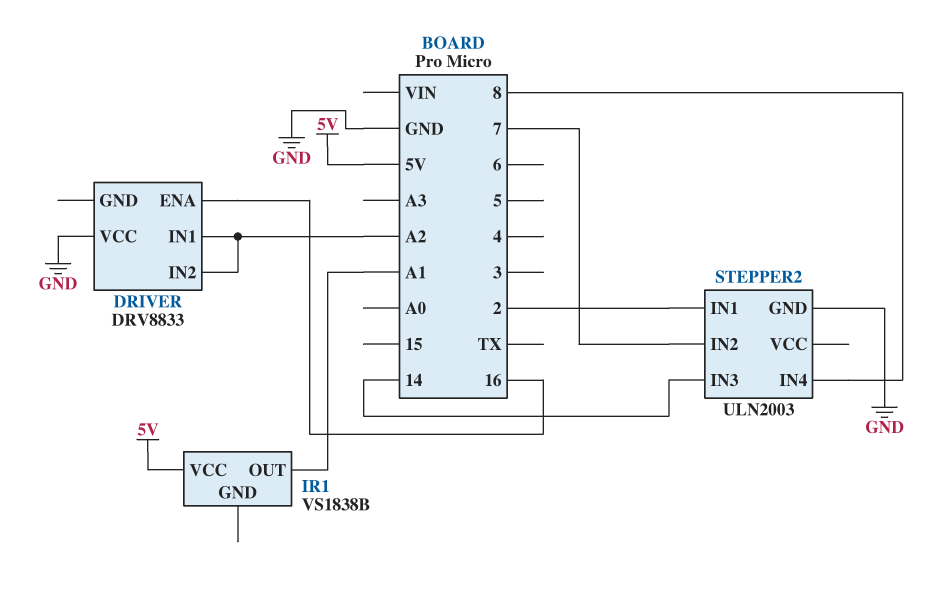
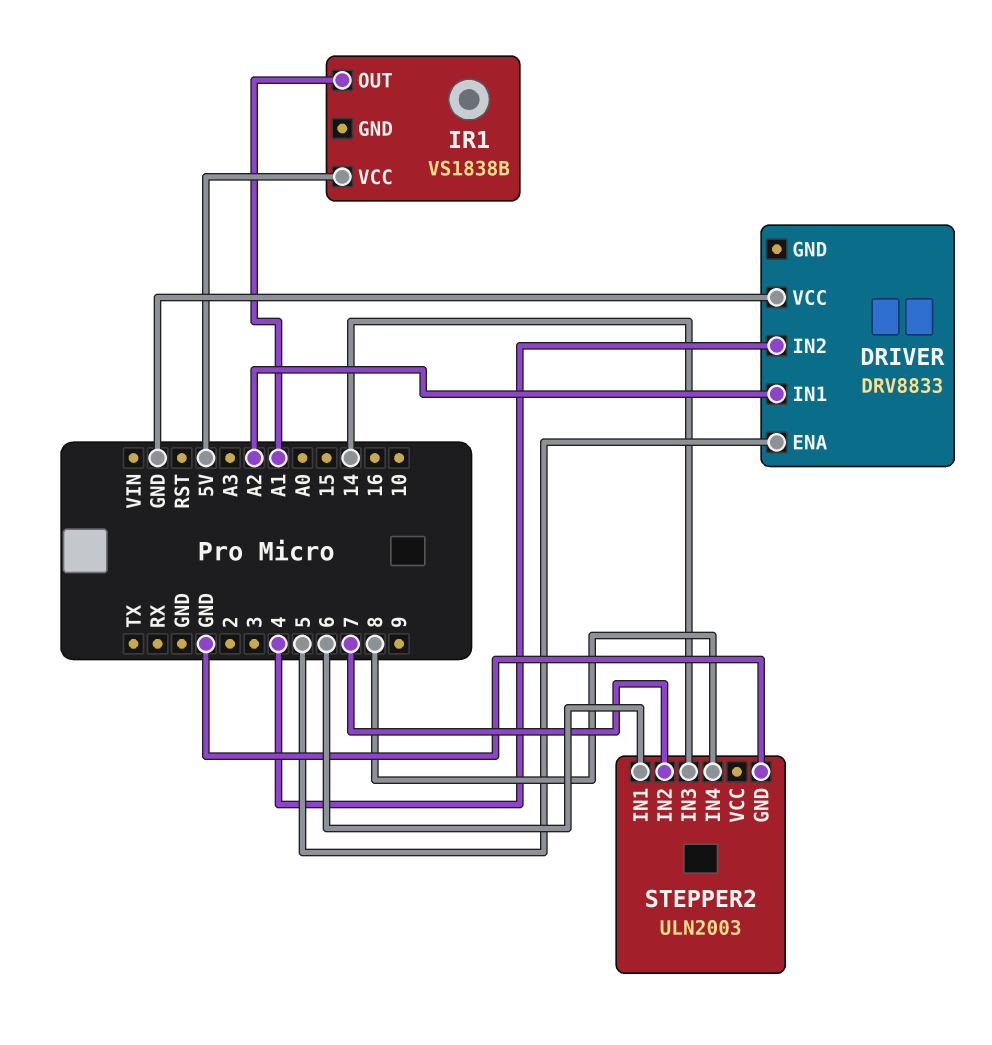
DRIVER pin ENA: 16 -> 5
DRIVER pin IN2: A2 -> 4
STEPPER2 pin IN1: 2 -> 6

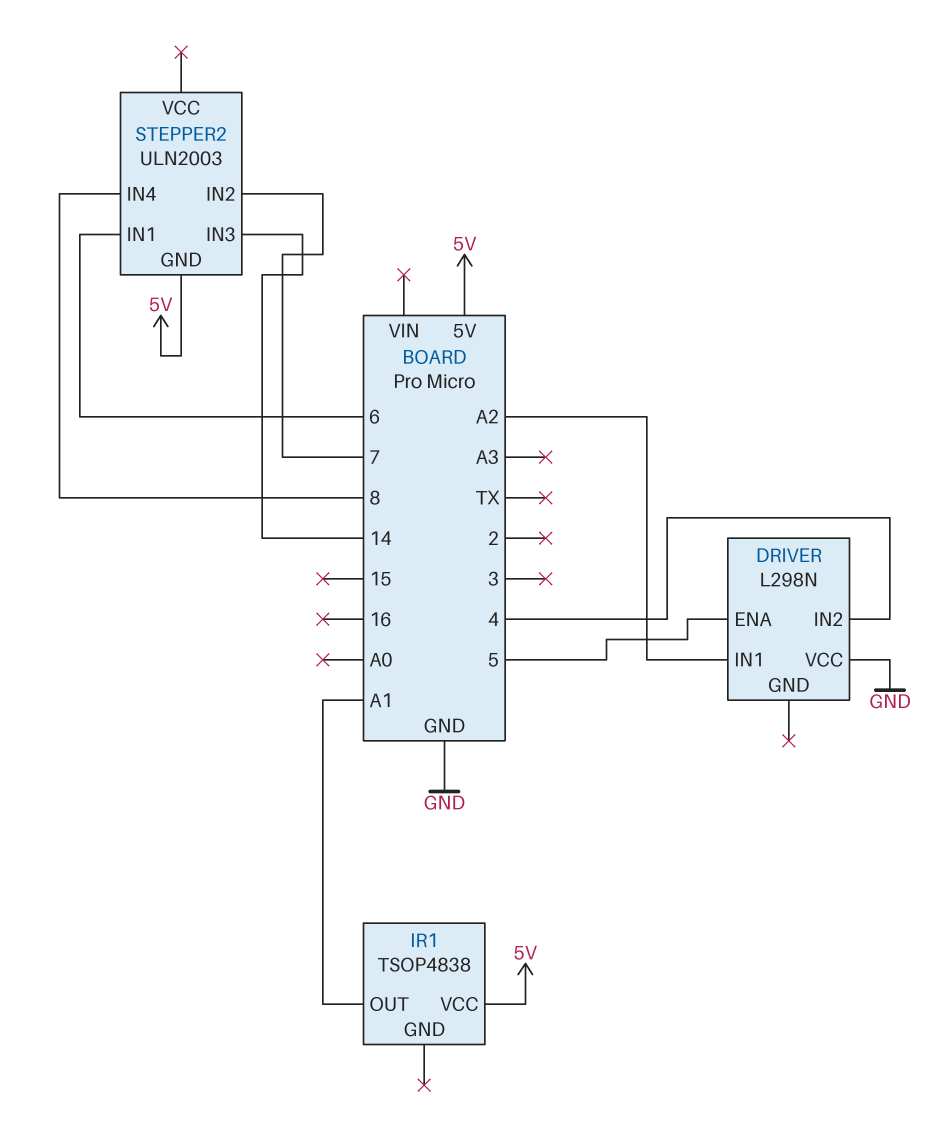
DRIVER: DRV8833 -> L298N
IR1: VS1838B -> TSOP4838
STEPPER2 pin GND: GND -> 5V

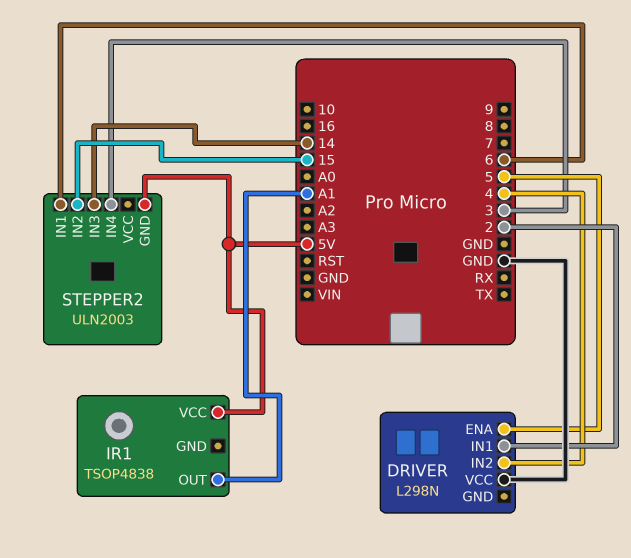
DRIVER pin IN1: A2 -> 2
STEPPER2 pin IN2: 7 -> 15
STEPPER2 pin IN4: 8 -> 3

